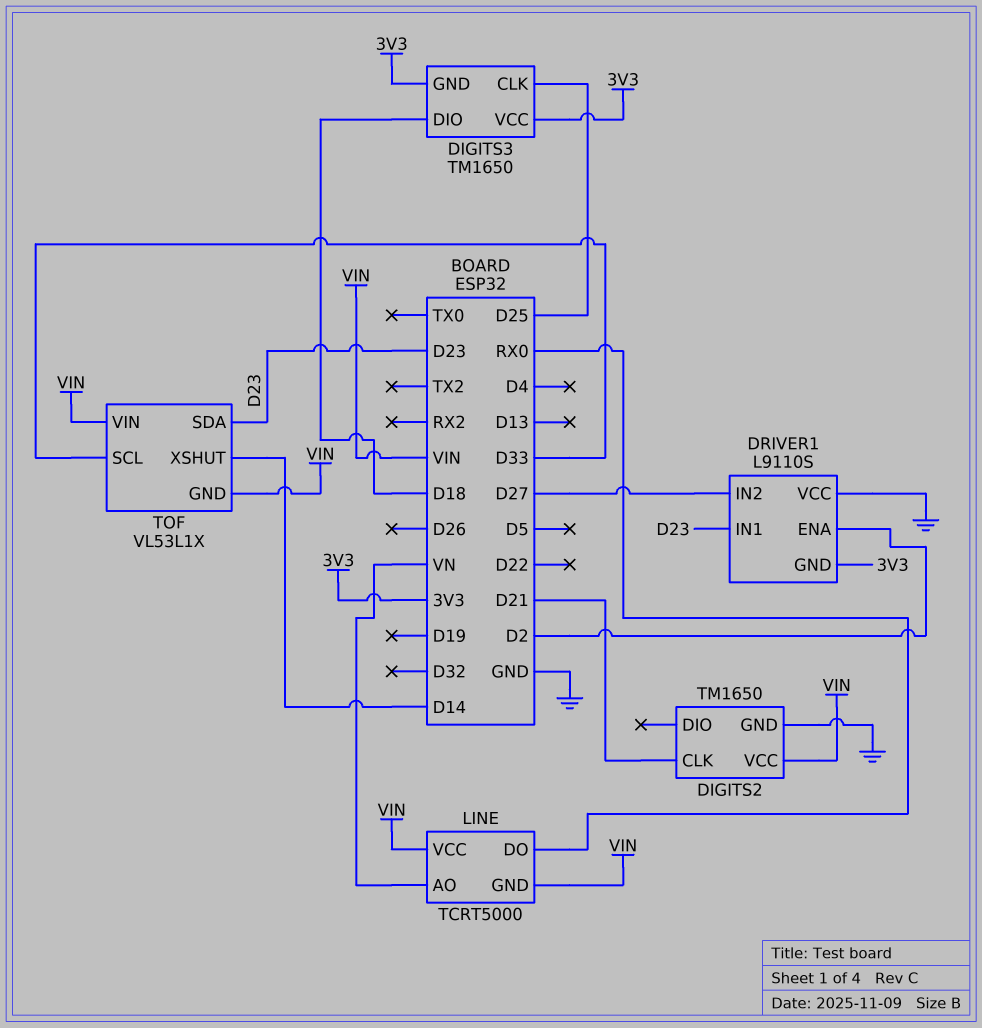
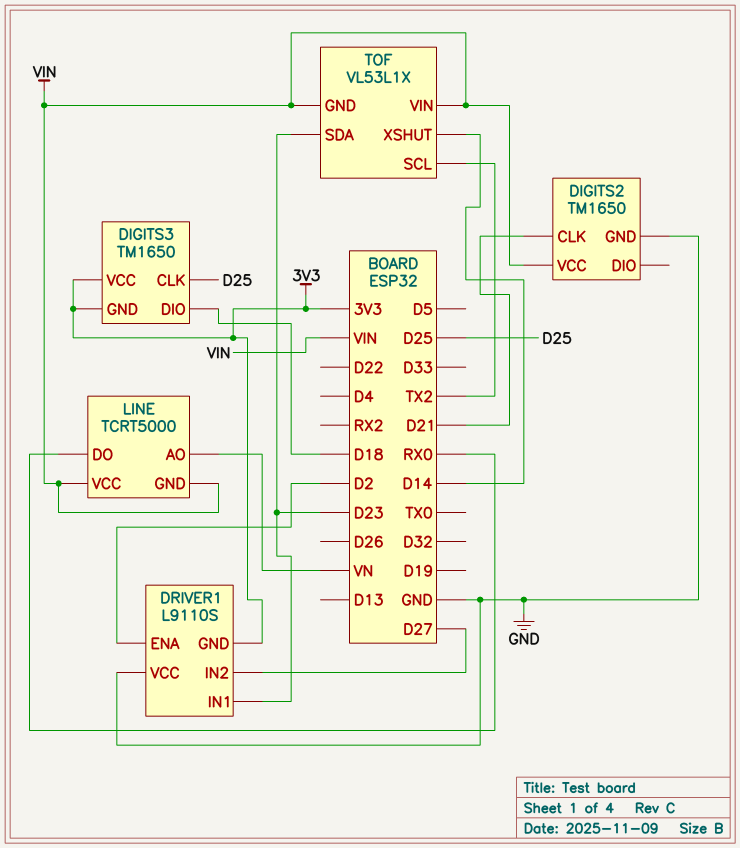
TOF pin SCL: D33 -> TX2

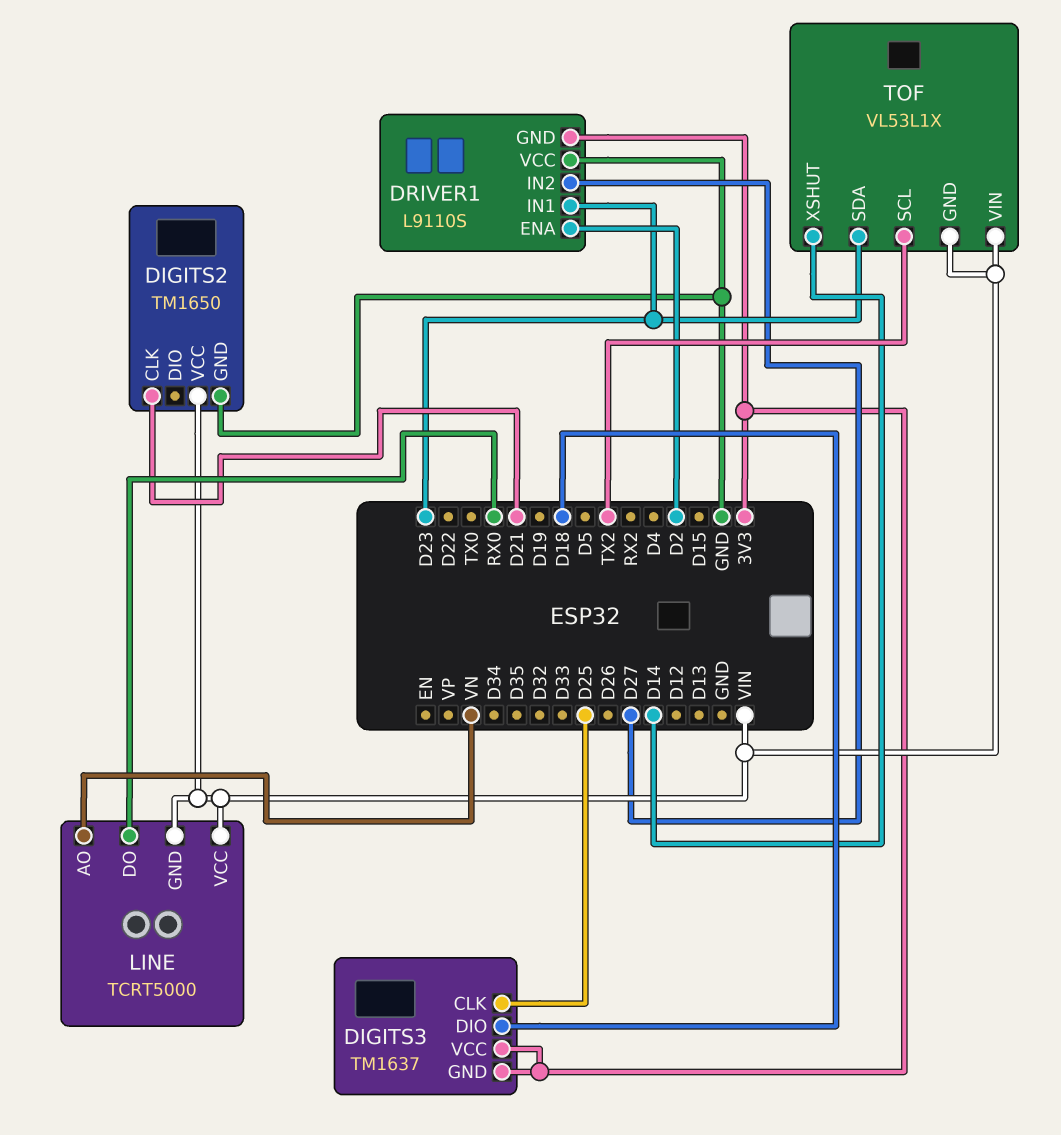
DIGITS3: TM1650 -> TM1637

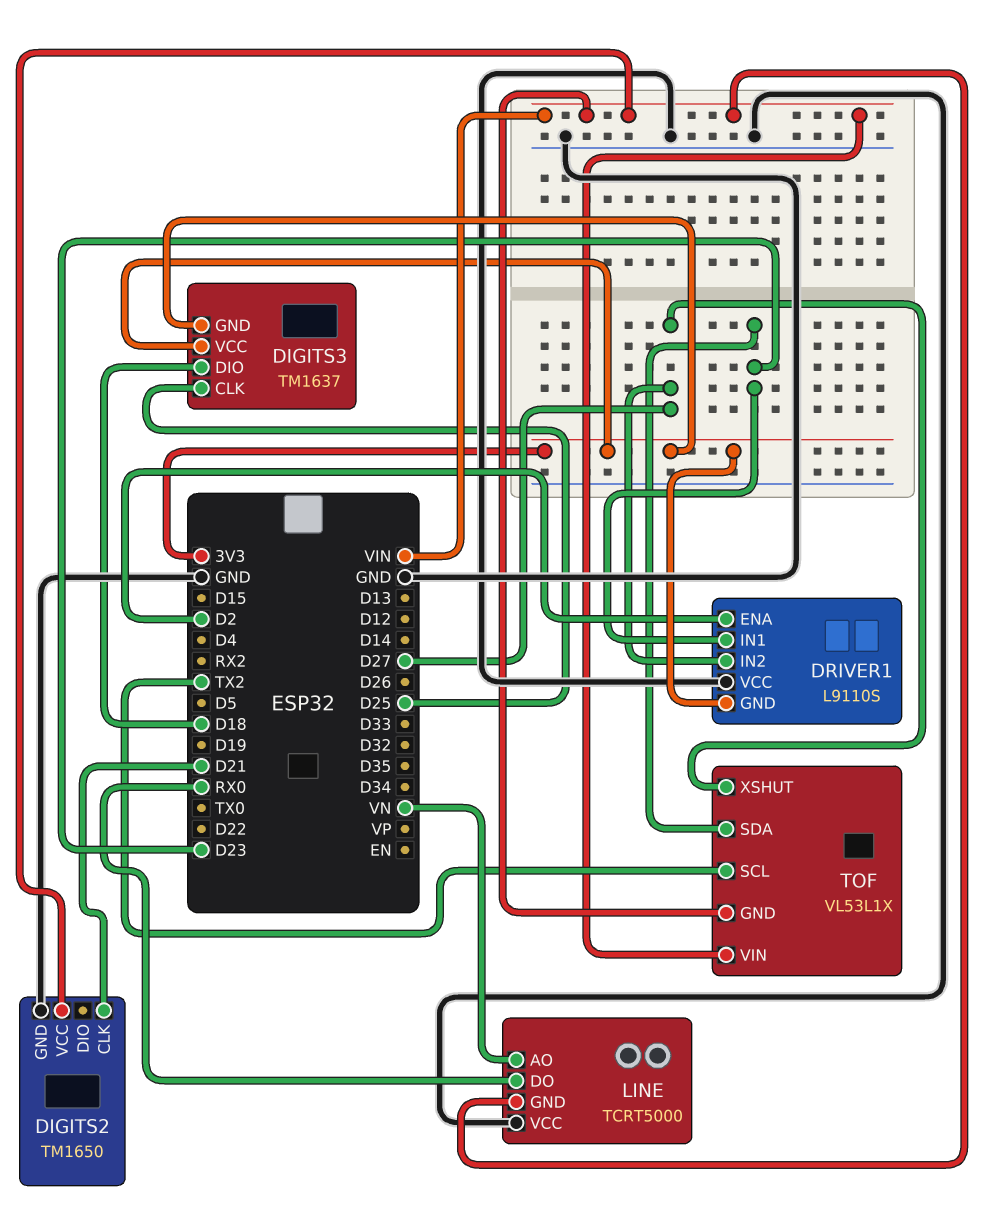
LINE pin VCC: VIN -> GND
TOF pin XSHUT: D14 -> D27

